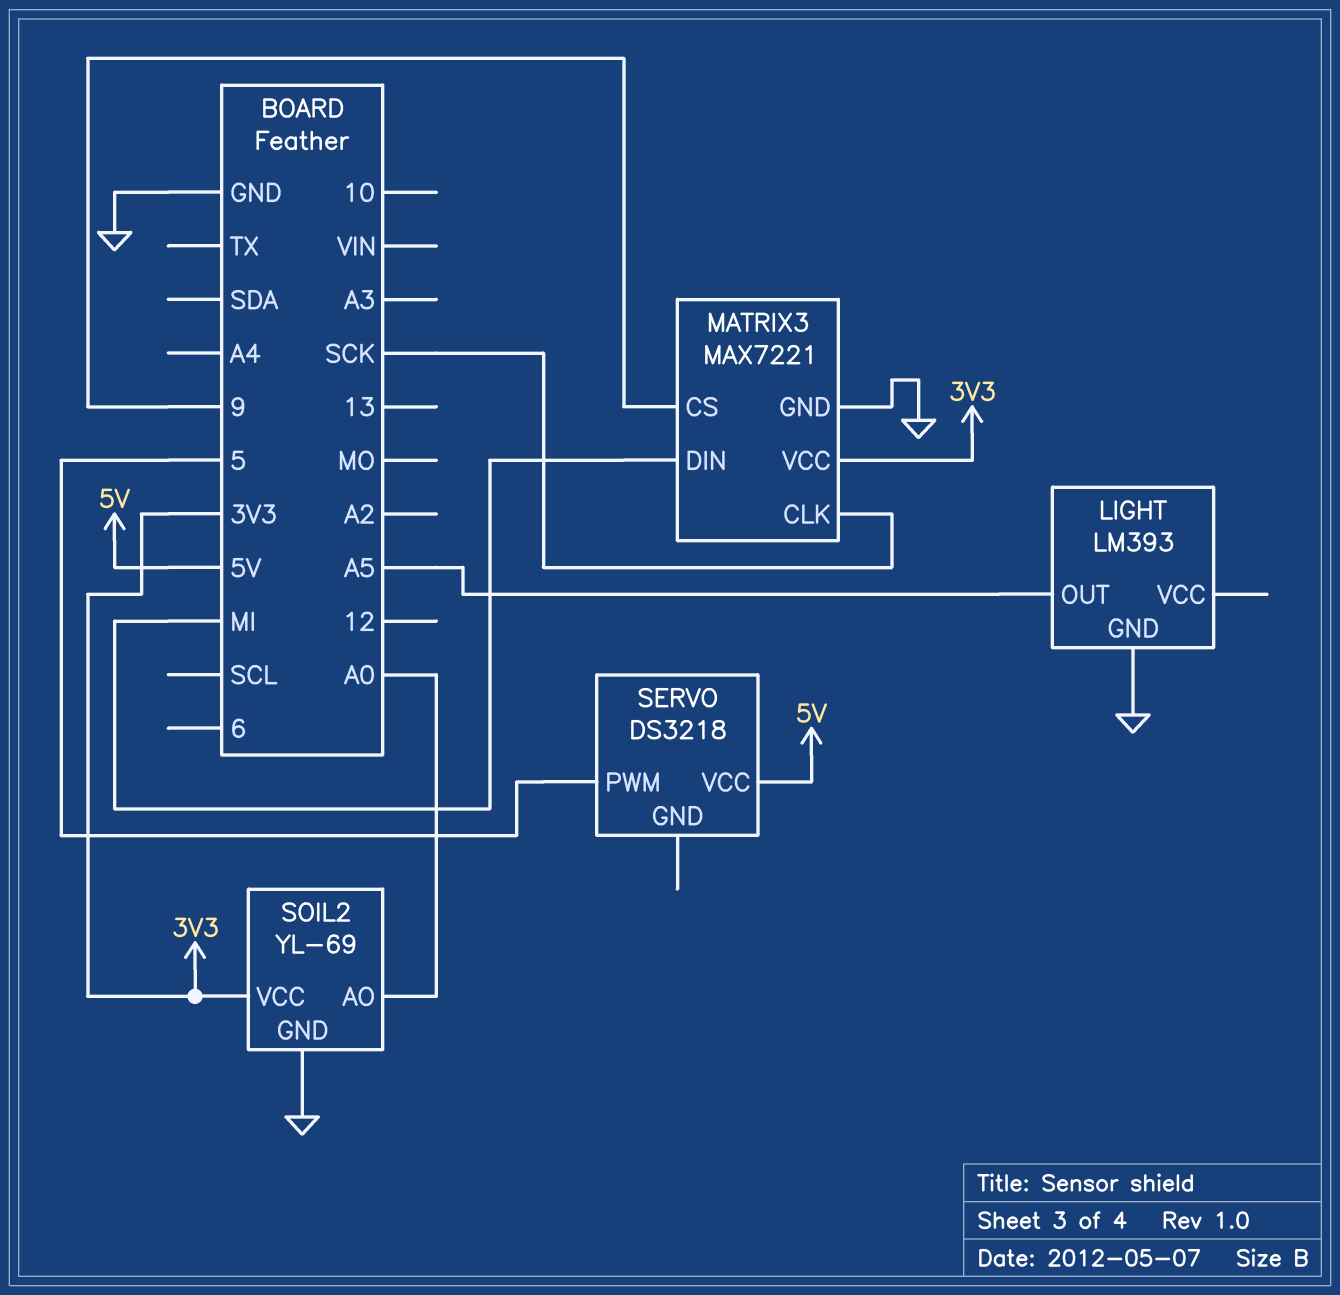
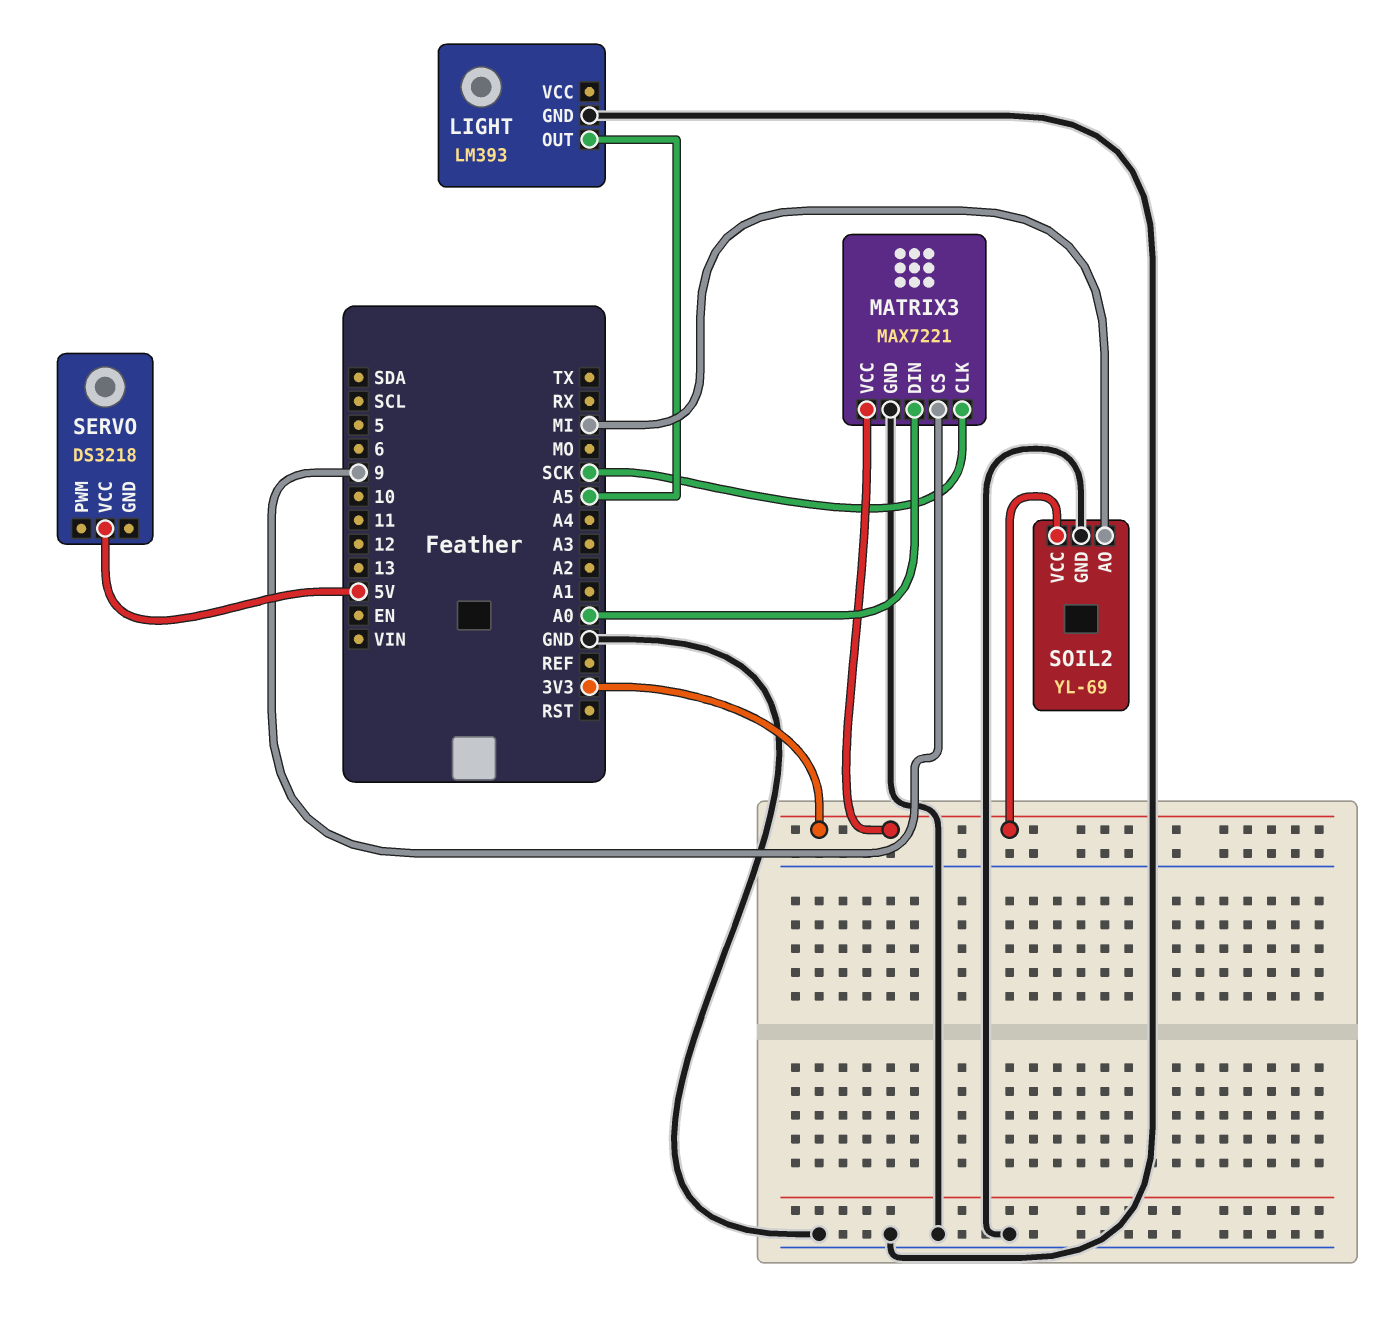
MATRIX3 pin DIN: MI -> A0
SERVO pin PWM: 5 -> none
SOIL2 pin AO: A0 -> MI

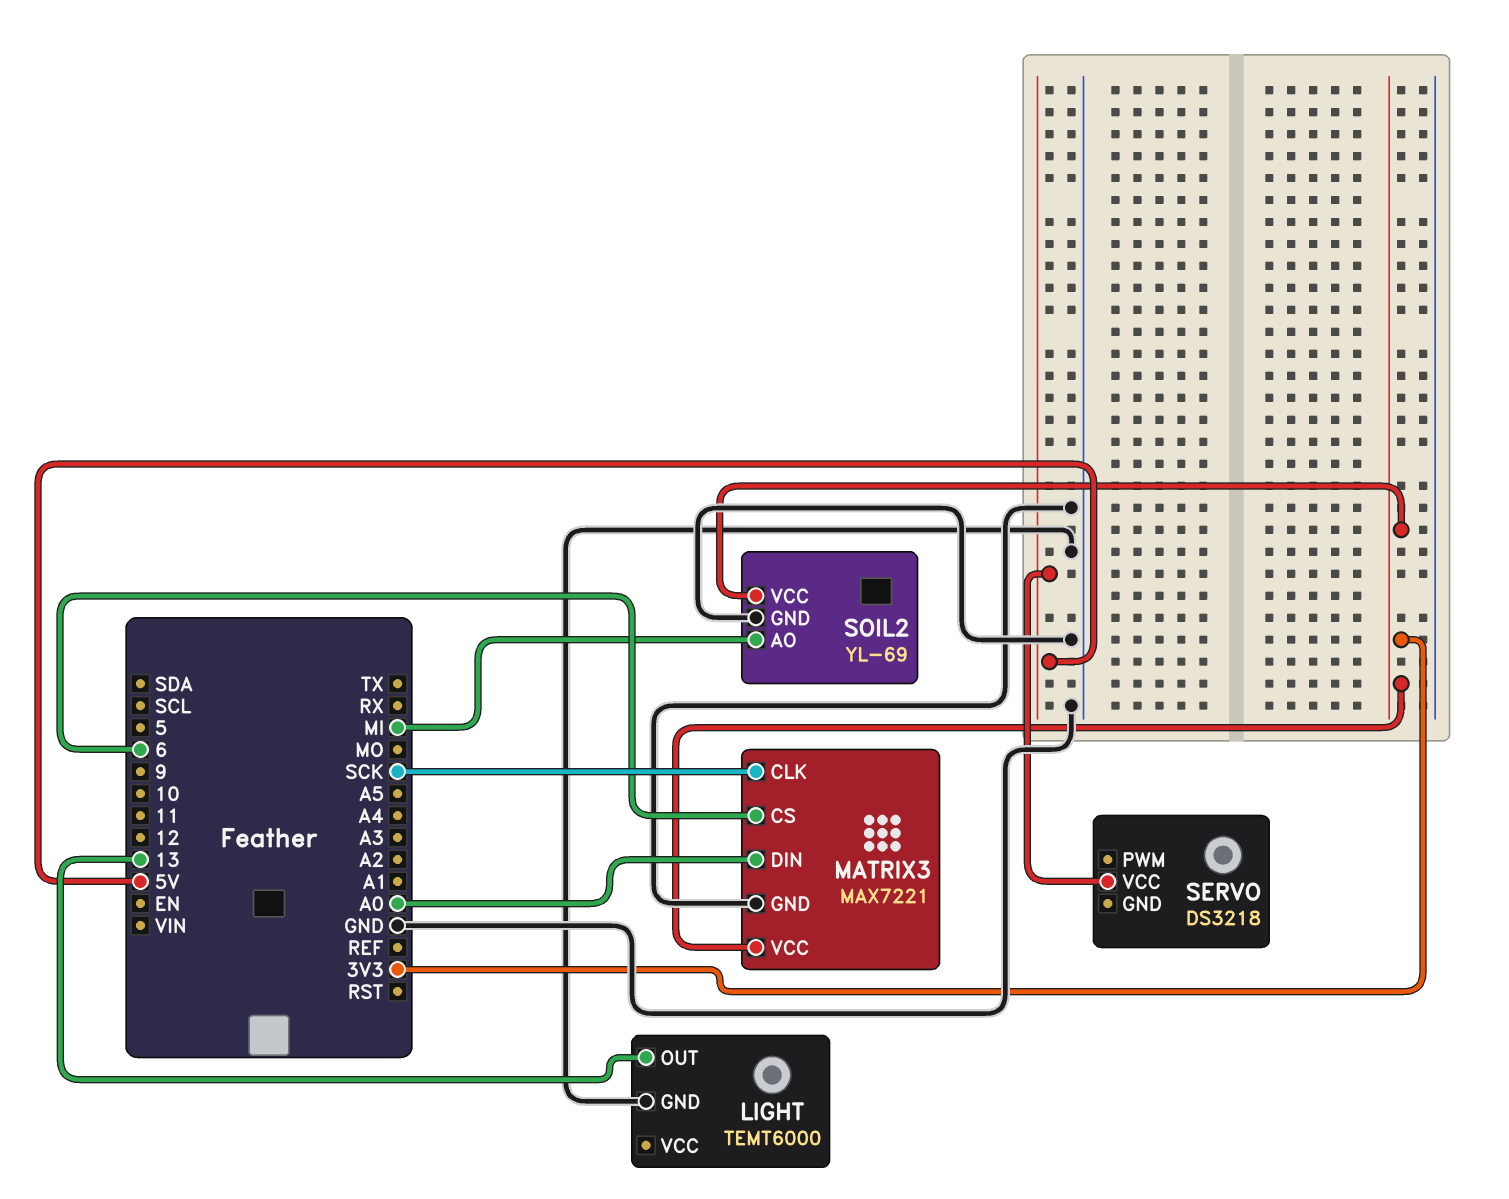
LIGHT: LM393 -> TEMT6000
LIGHT pin OUT: A5 -> 13
MATRIX3 pin CS: 9 -> 6

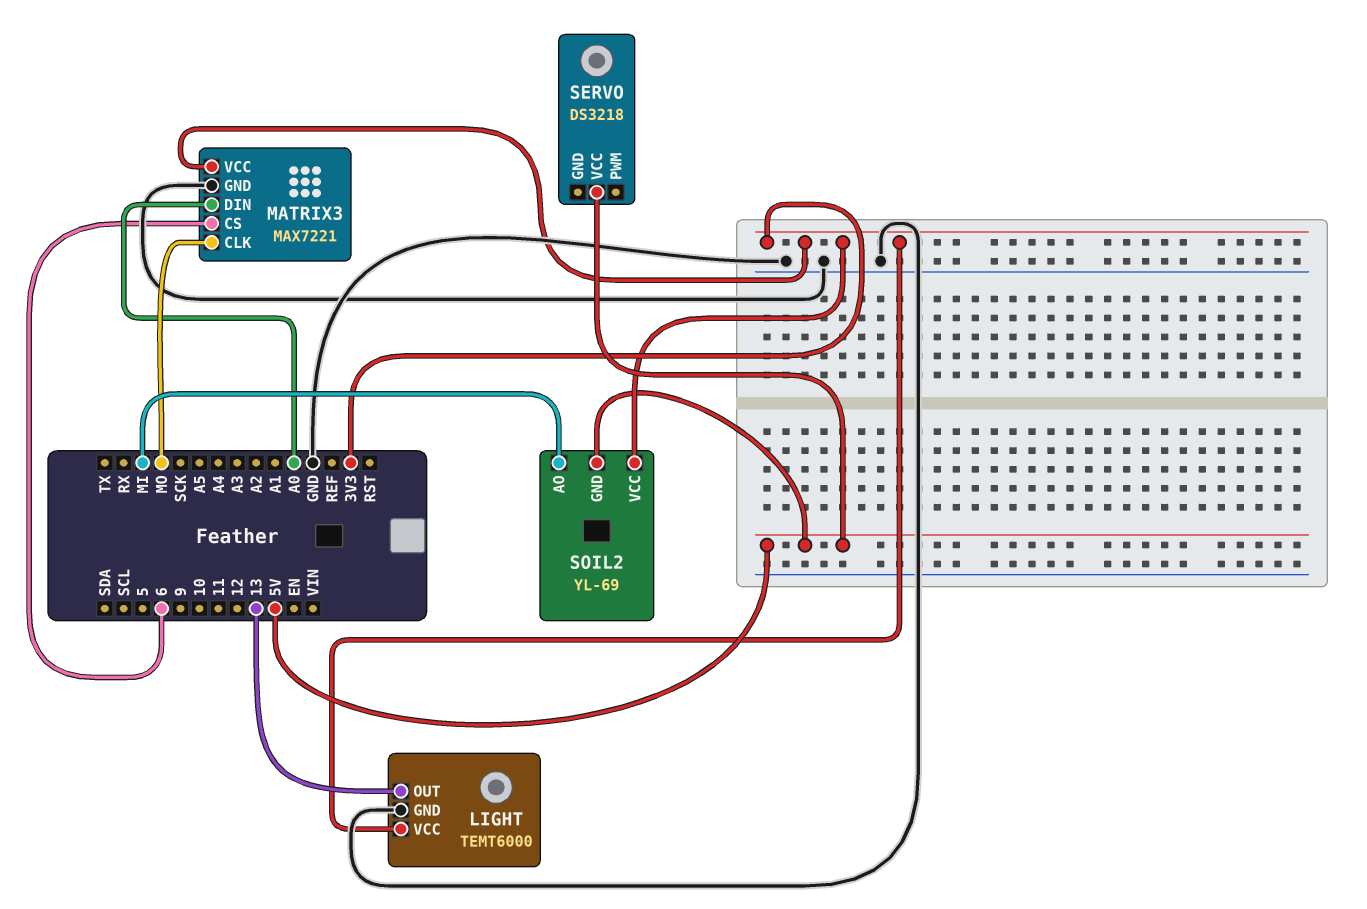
LIGHT pin VCC: none -> 3V3
MATRIX3 pin CLK: SCK -> MO
SOIL2 pin GND: GND -> 5V

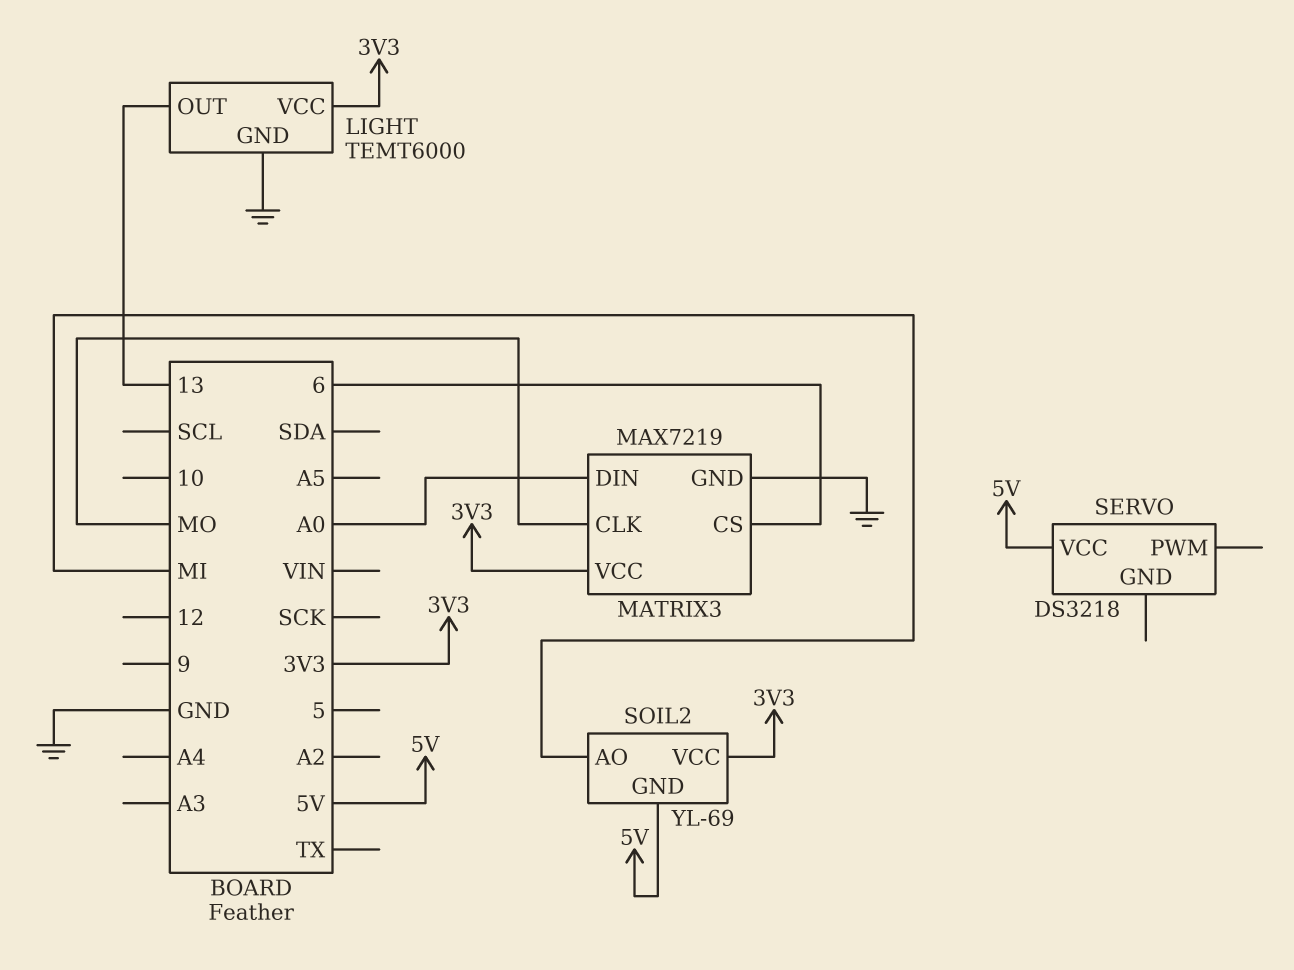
MATRIX3: MAX7221 -> MAX7219

